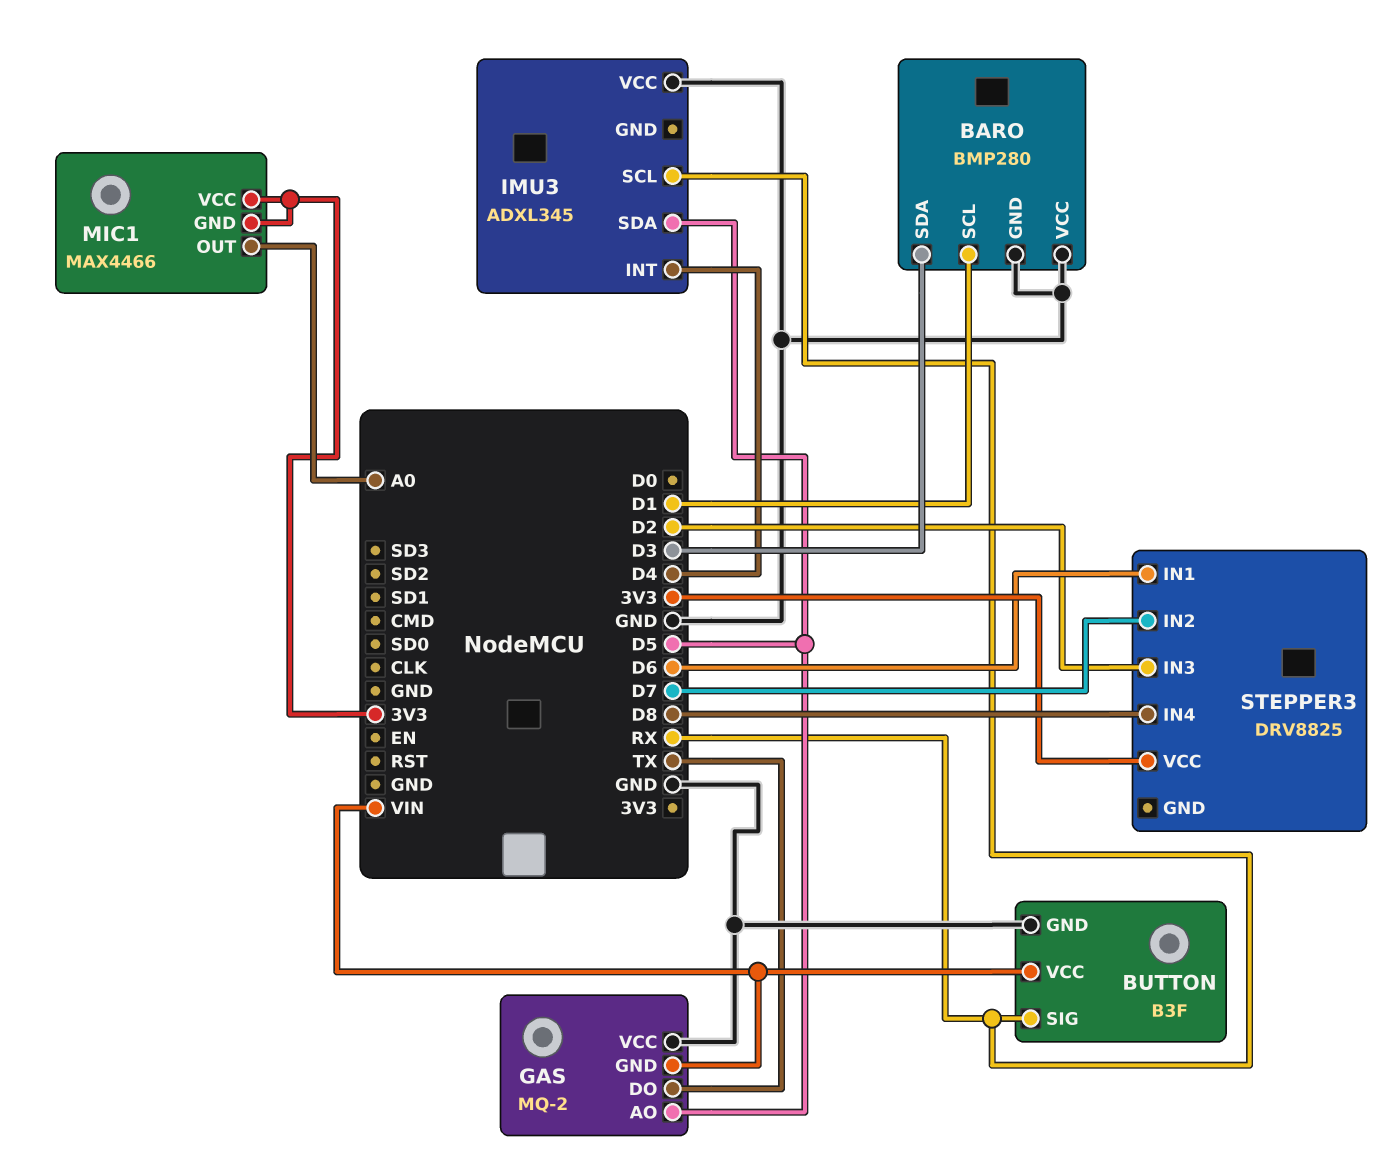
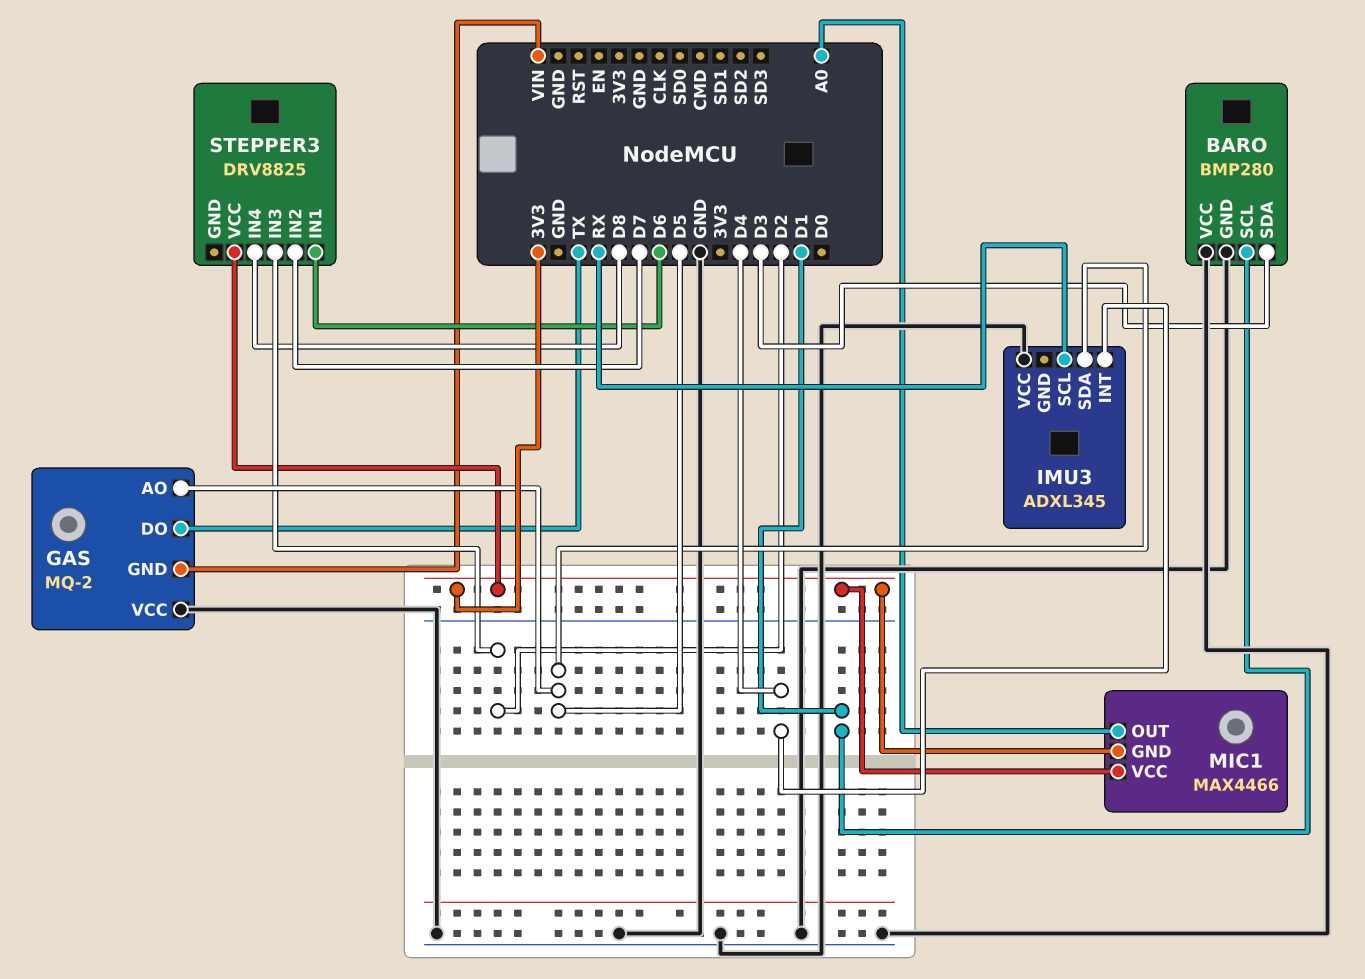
BUTTON: B3F -> none
BUTTON pin GND: GND -> none
BUTTON pin SIG: RX -> none
BUTTON pin VCC: VIN -> none

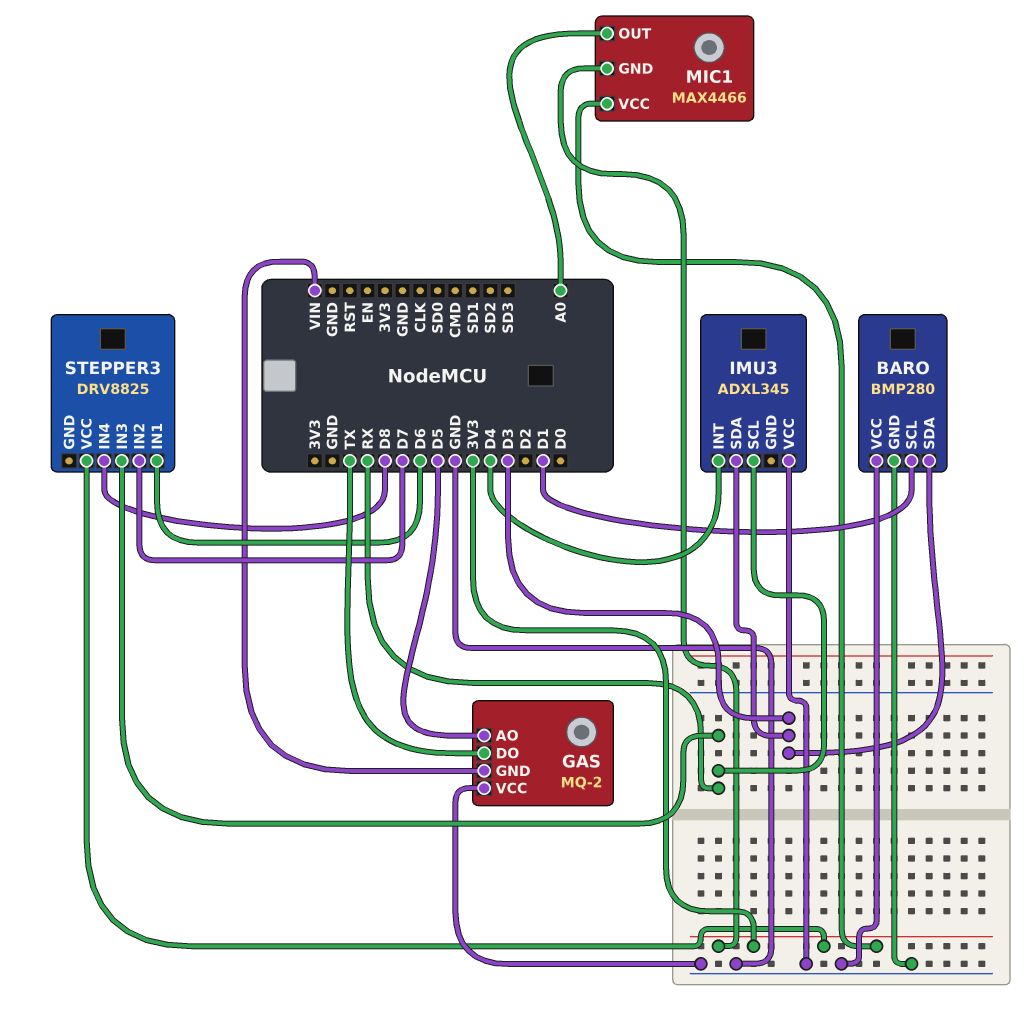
IMU3 pin SDA: D5 -> D3
STEPPER3 pin IN3: D2 -> RX

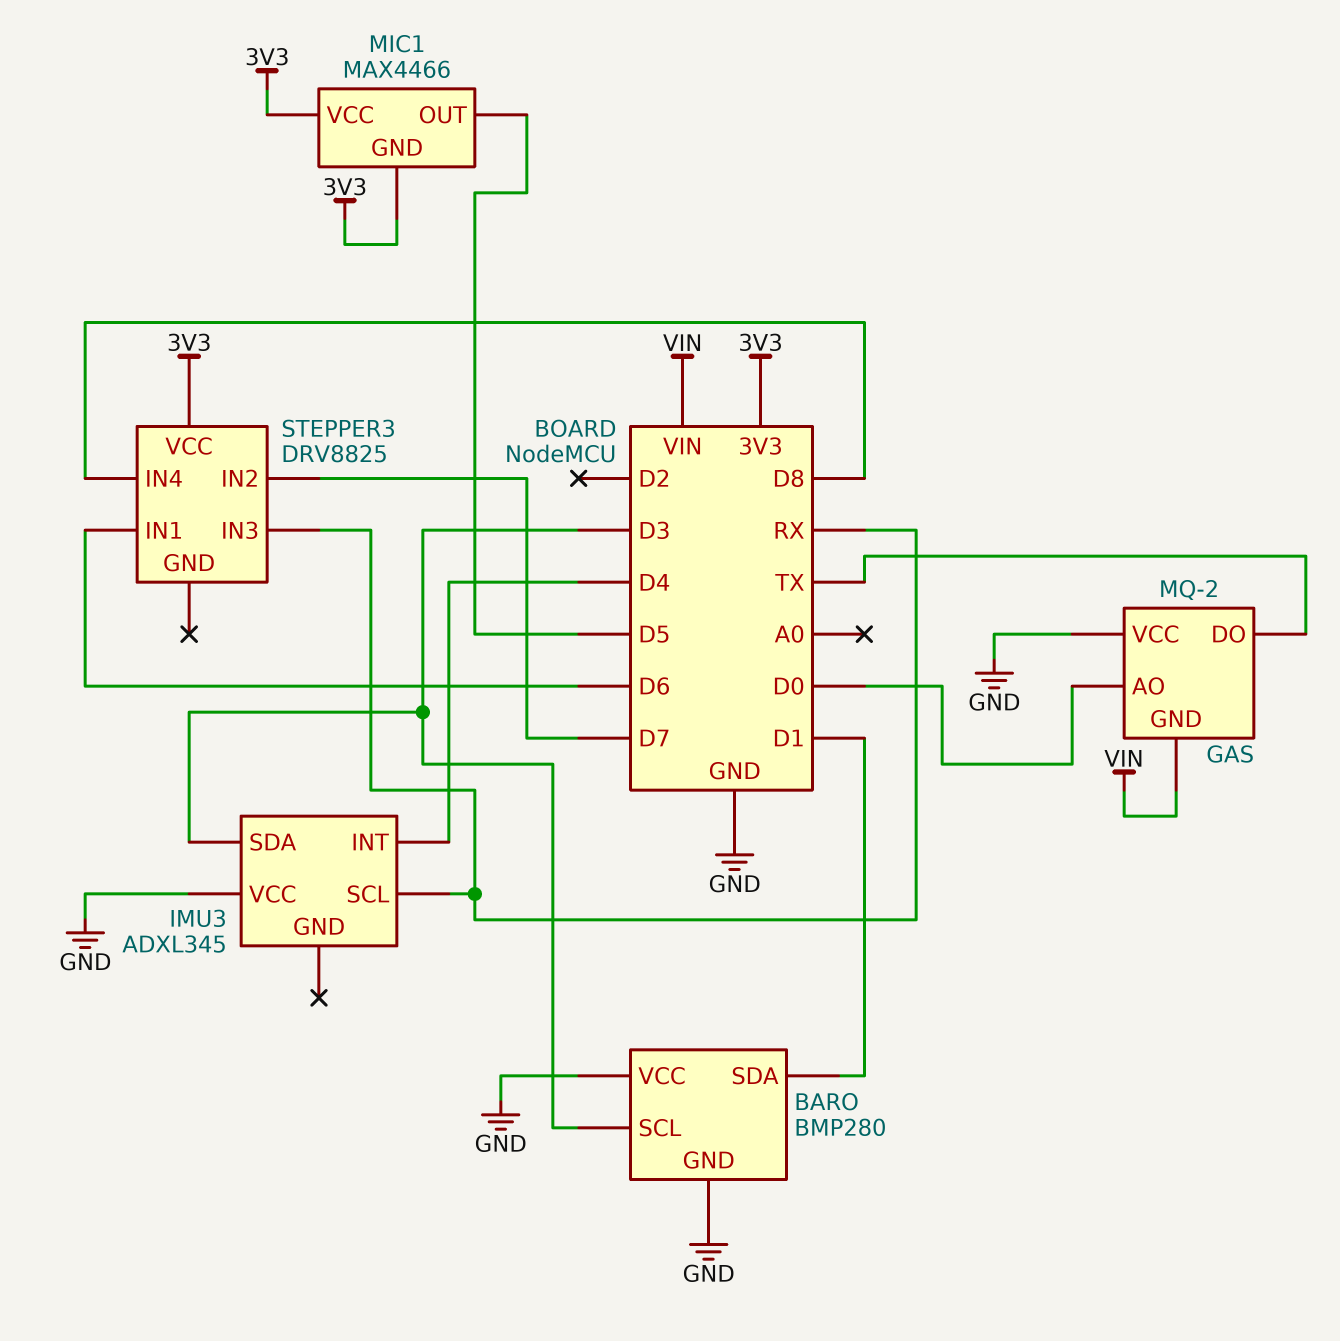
BARO pin SCL: D1 -> D3
BARO pin SDA: D3 -> D1
GAS pin AO: D5 -> D0
MIC1 pin OUT: A0 -> D5

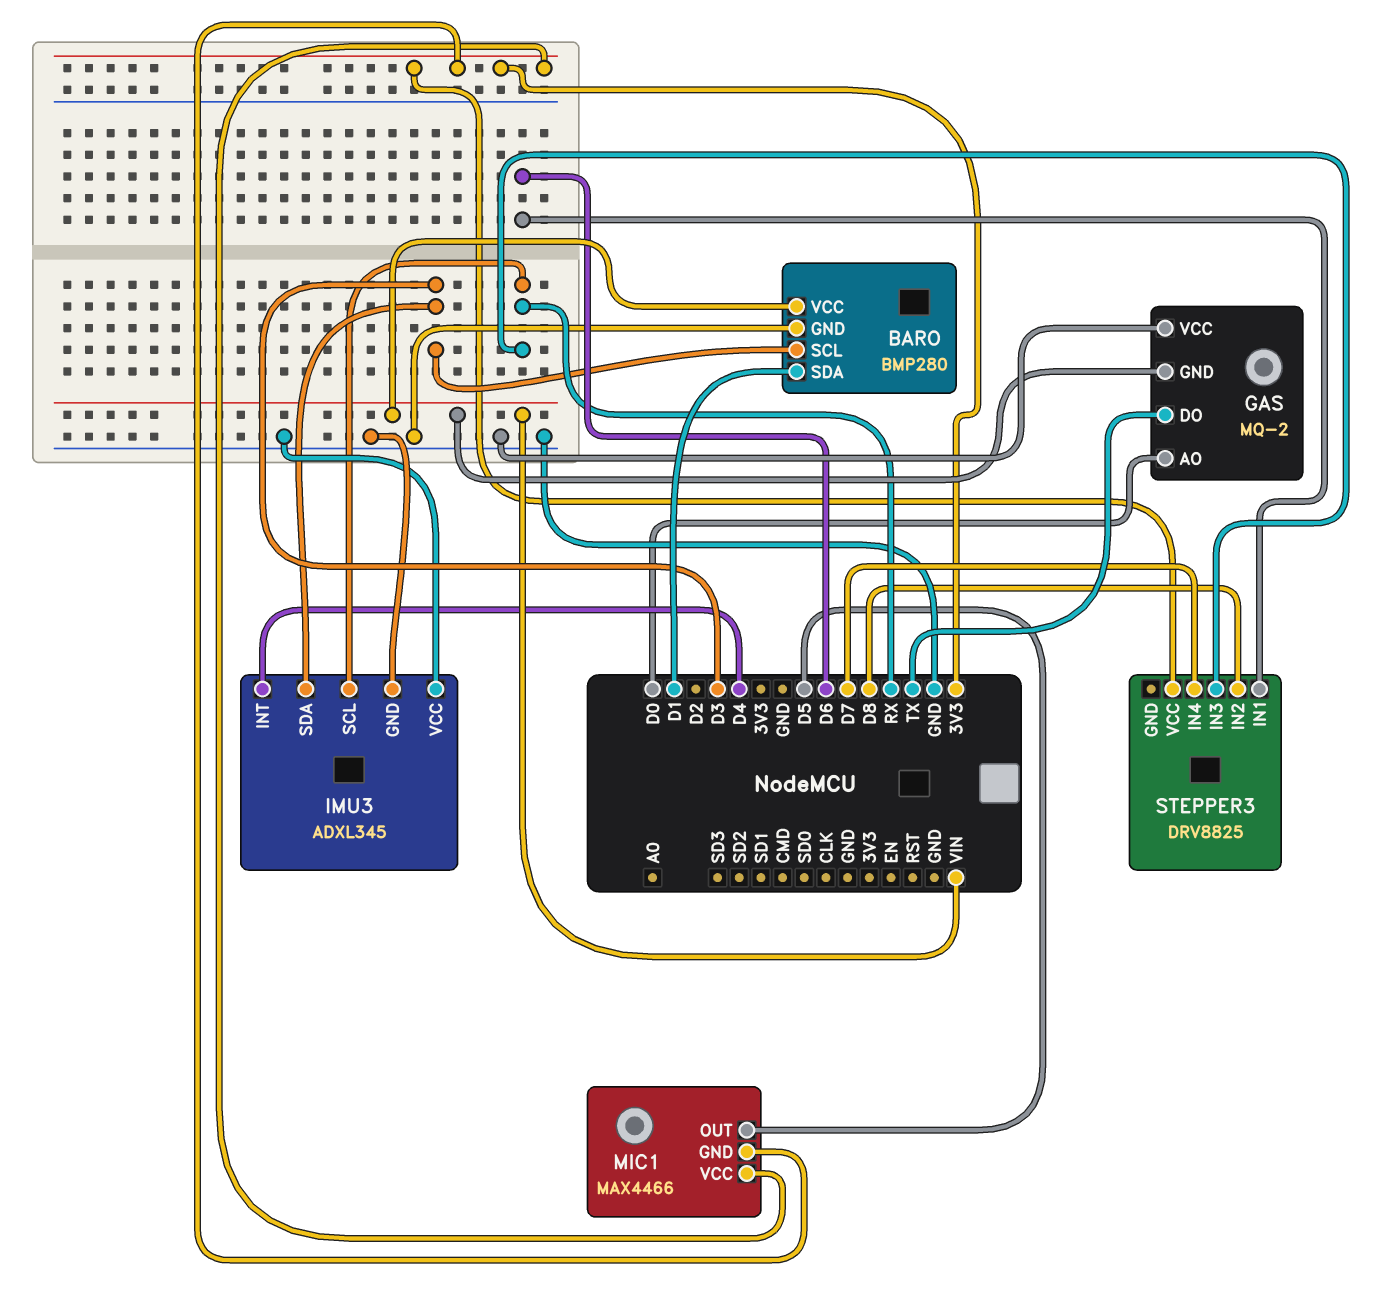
BARO pin VCC: GND -> VIN
IMU3 pin GND: none -> GND
STEPPER3 pin IN2: D7 -> D8
STEPPER3 pin IN4: D8 -> D7

